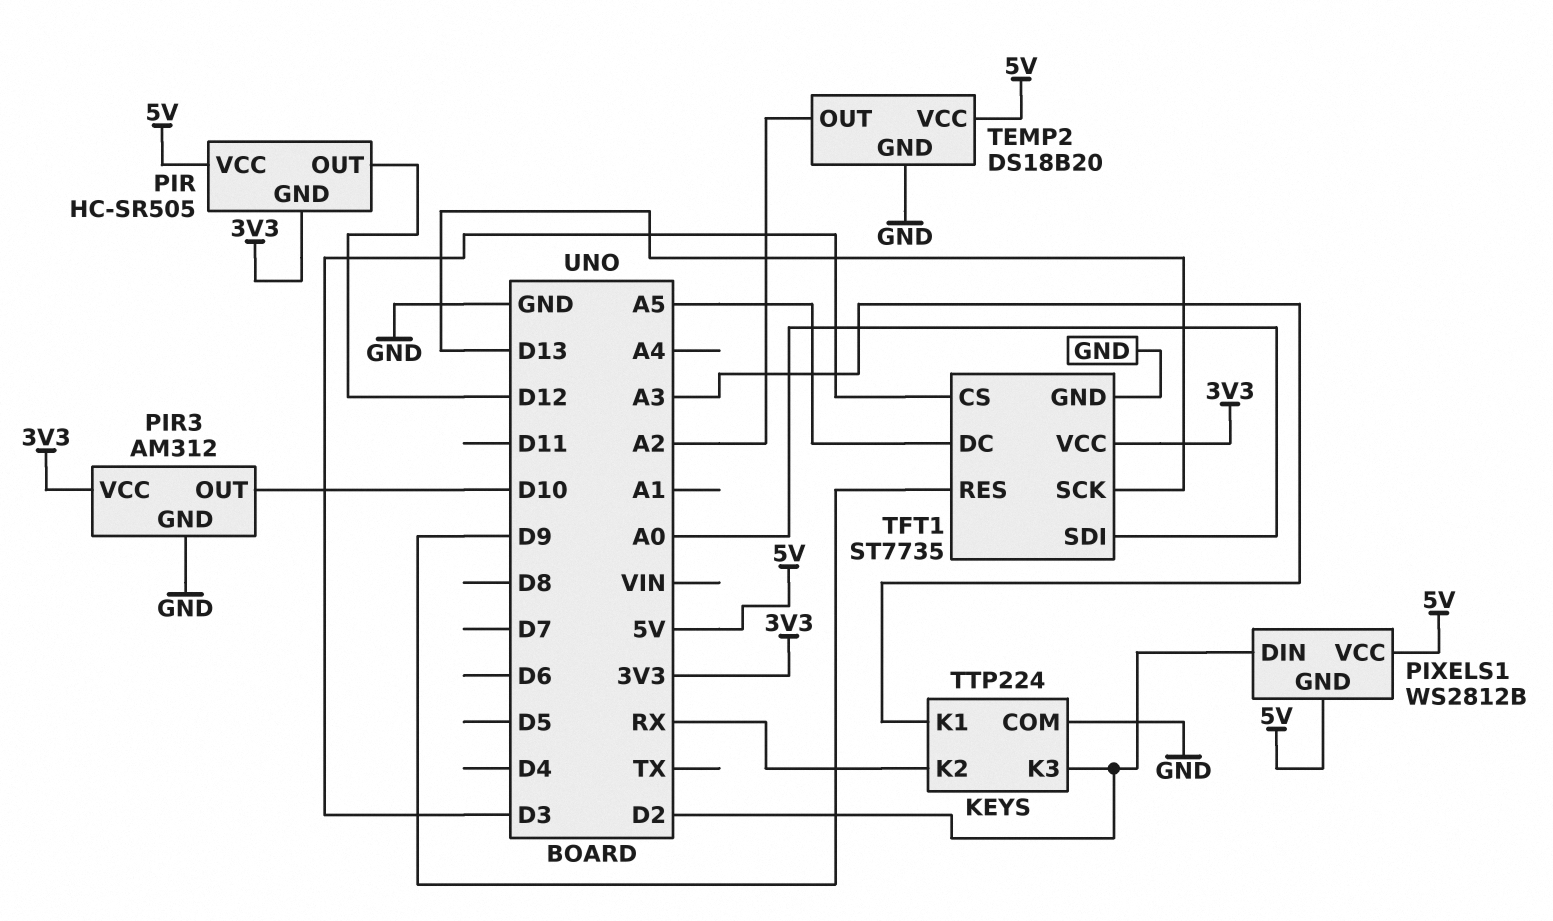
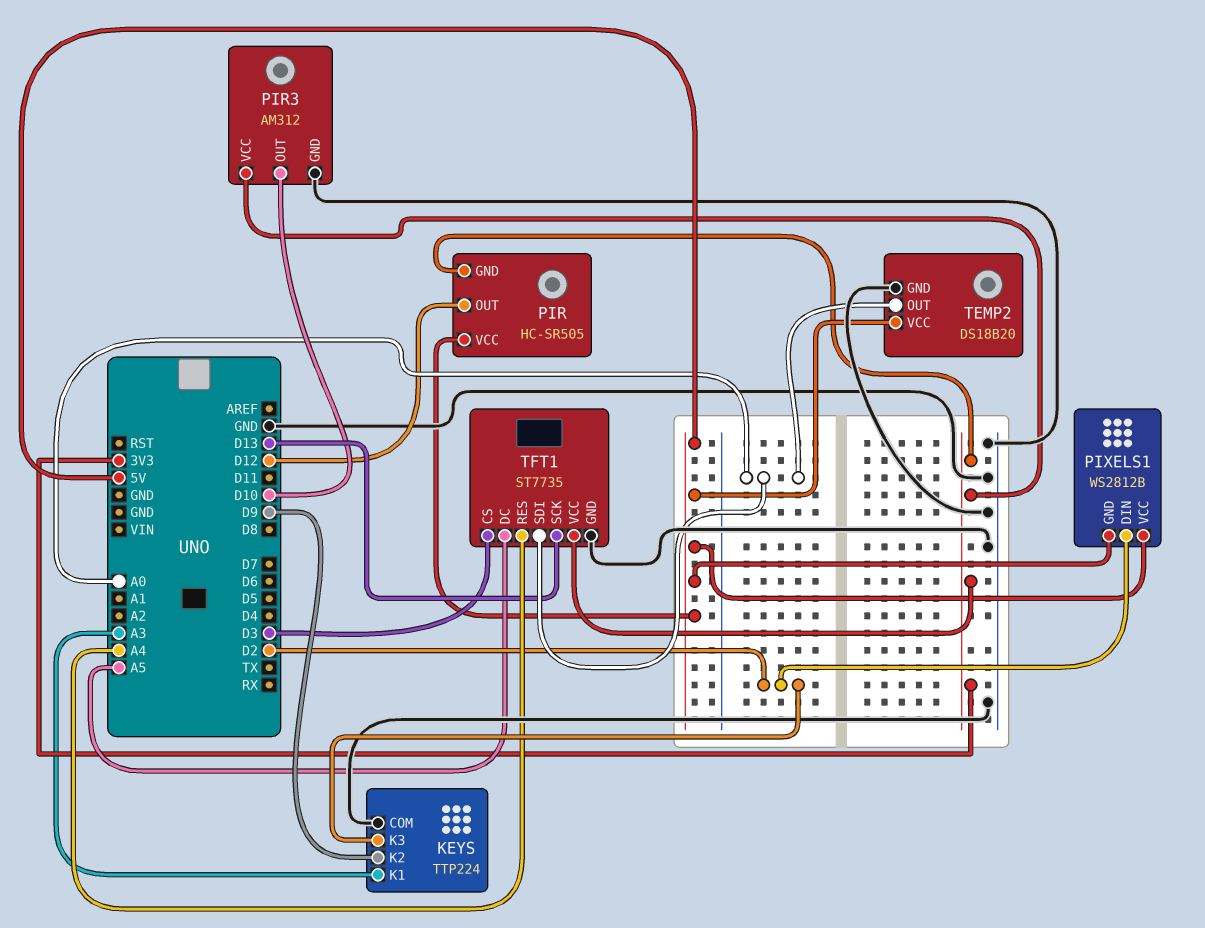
KEYS pin K2: RX -> D9
TEMP2 pin OUT: A2 -> A0
TFT1 pin RES: D9 -> A4

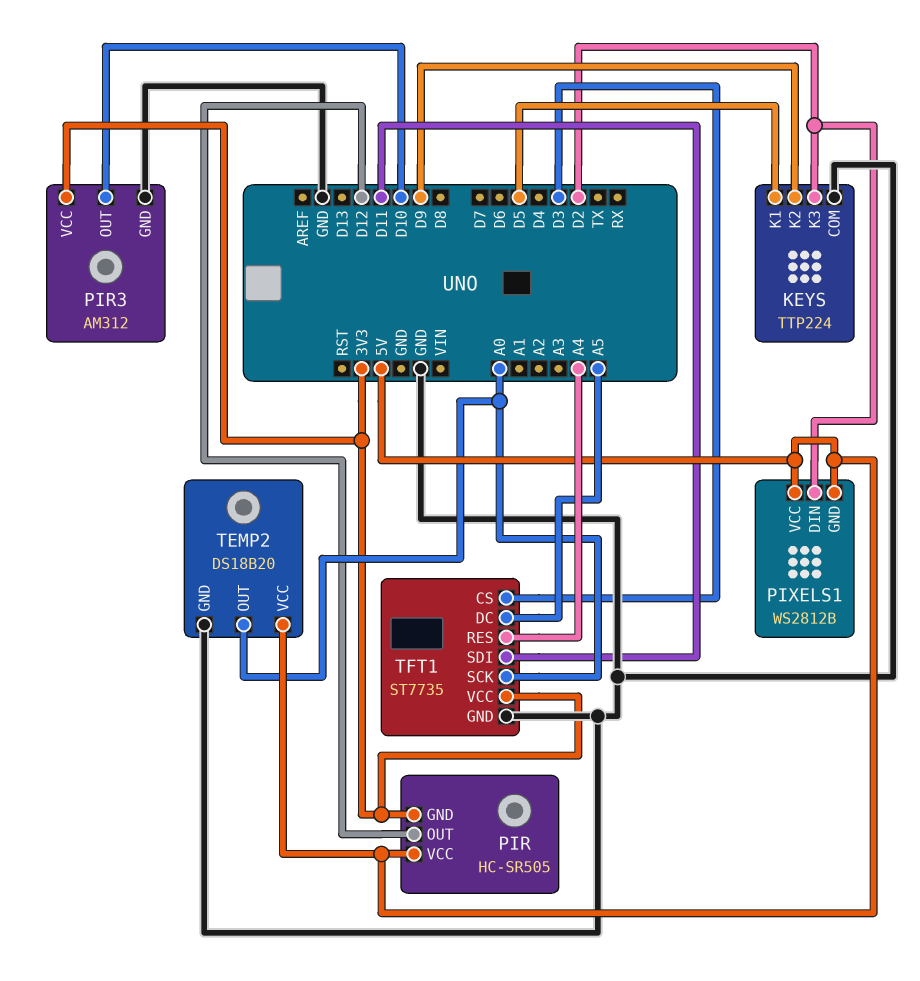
KEYS pin K1: A3 -> D5
TFT1 pin SCK: D13 -> A0
TFT1 pin SDI: A0 -> D11

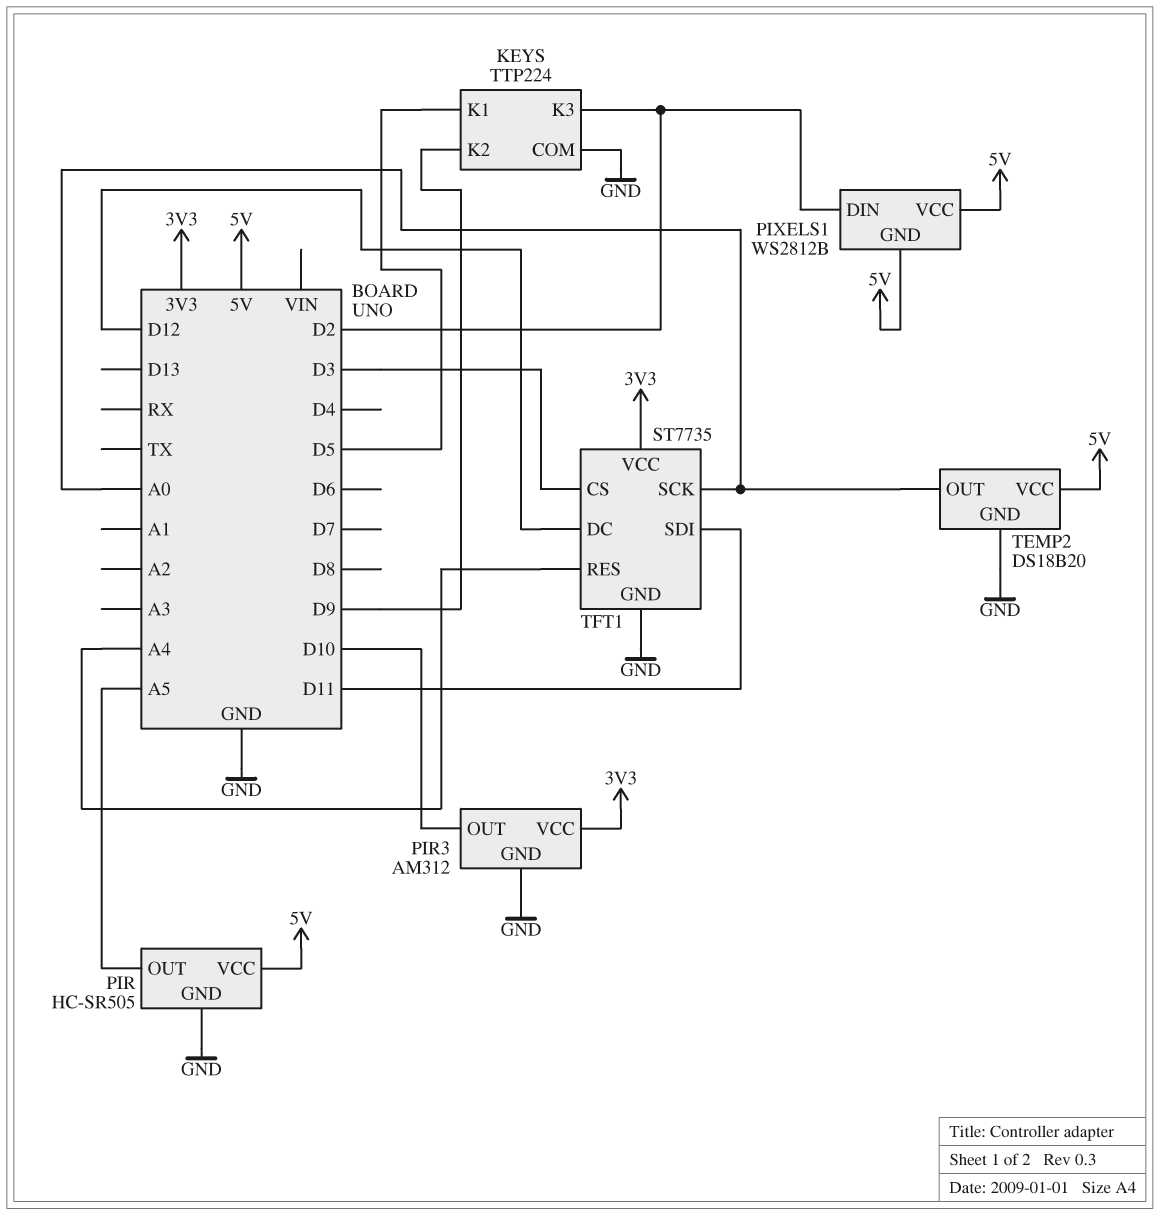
PIR pin GND: 3V3 -> GND
PIR pin OUT: D12 -> A5
TFT1 pin DC: A5 -> D12

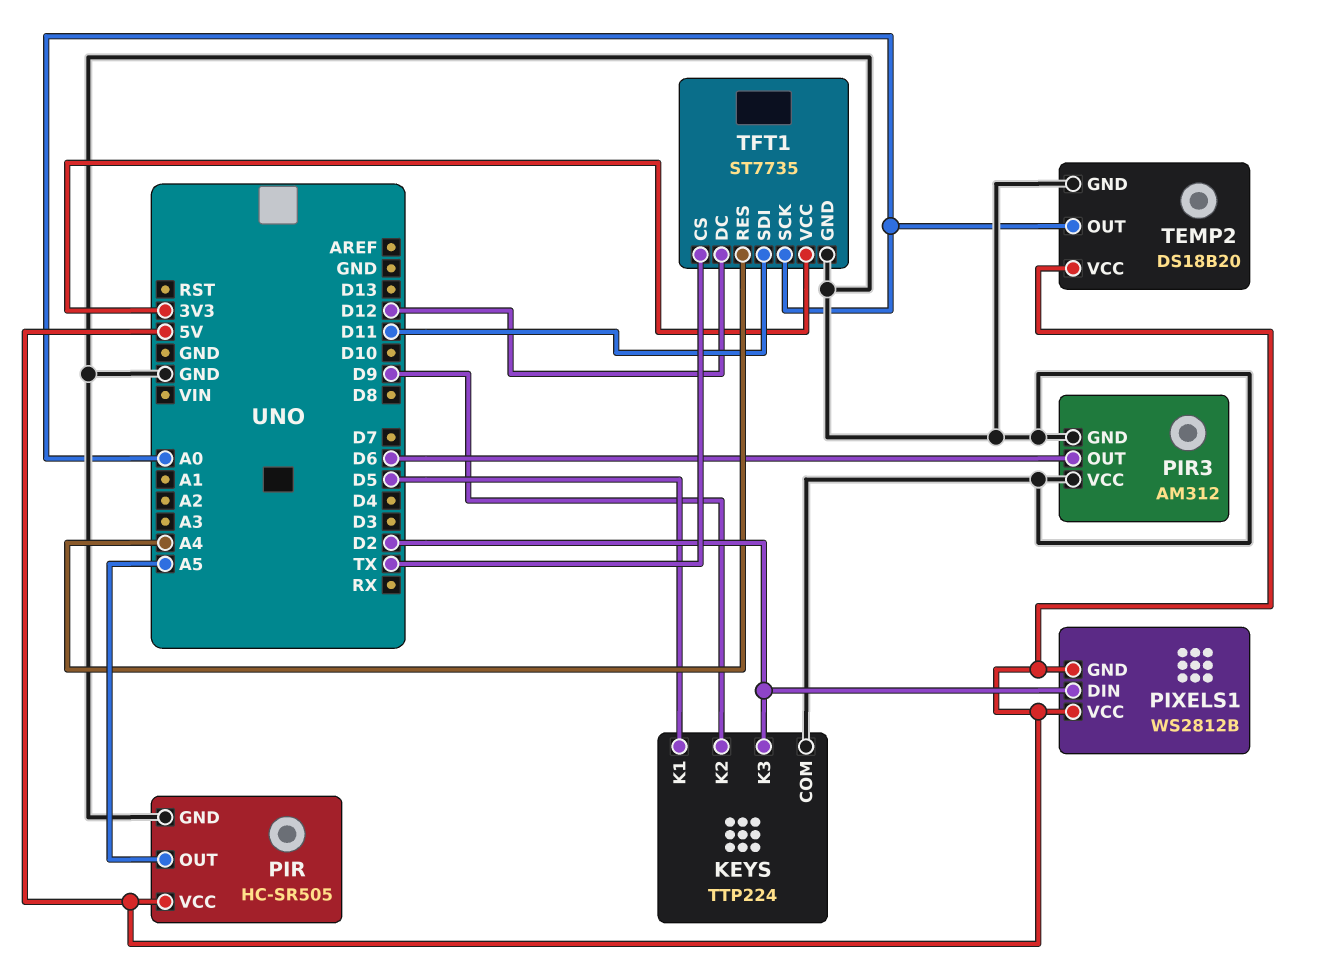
PIR3 pin OUT: D10 -> D6
PIR3 pin VCC: 3V3 -> GND
TFT1 pin CS: D3 -> TX

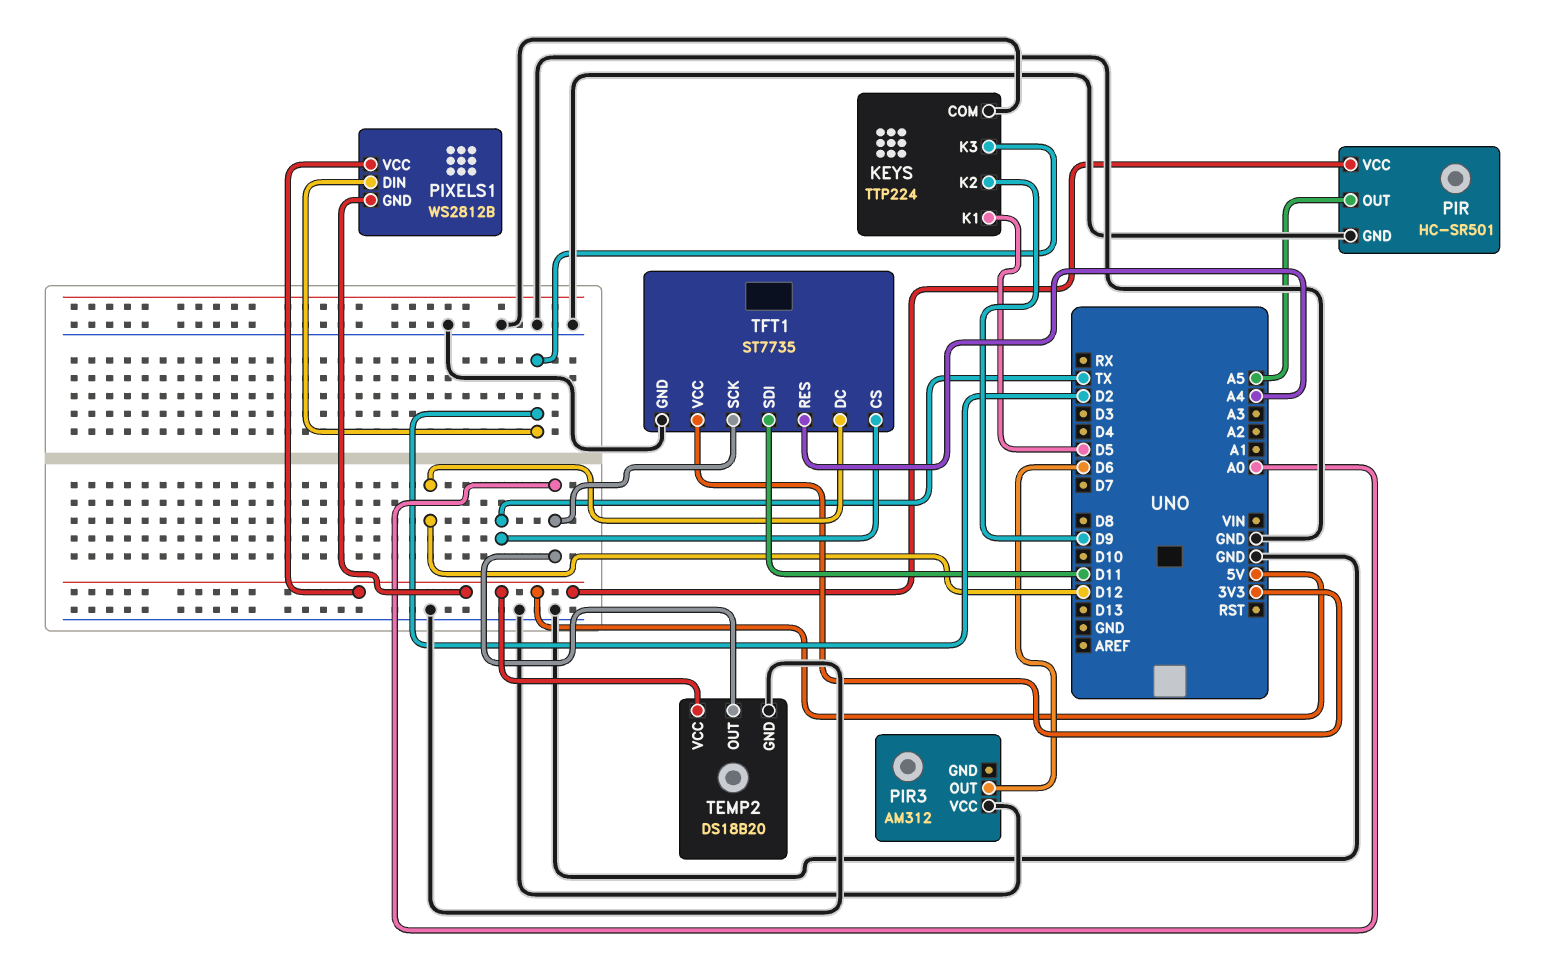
PIR: HC-SR505 -> HC-SR501
PIR3 pin GND: GND -> none

